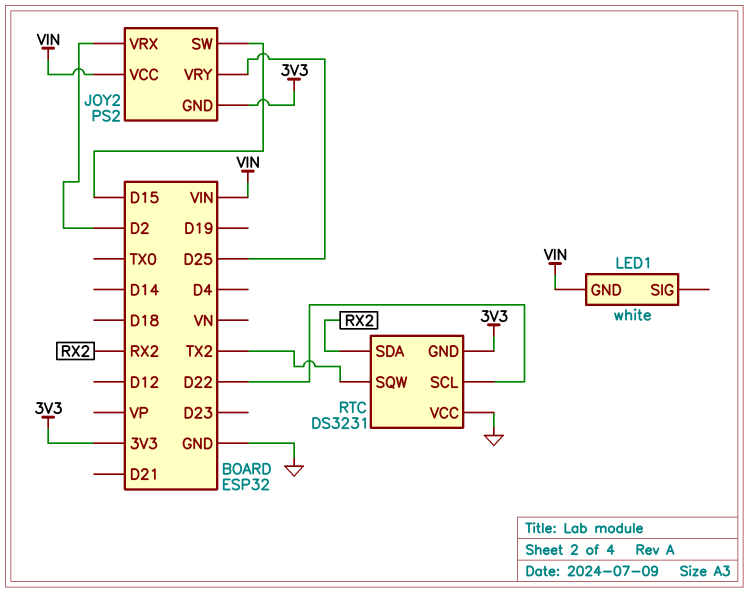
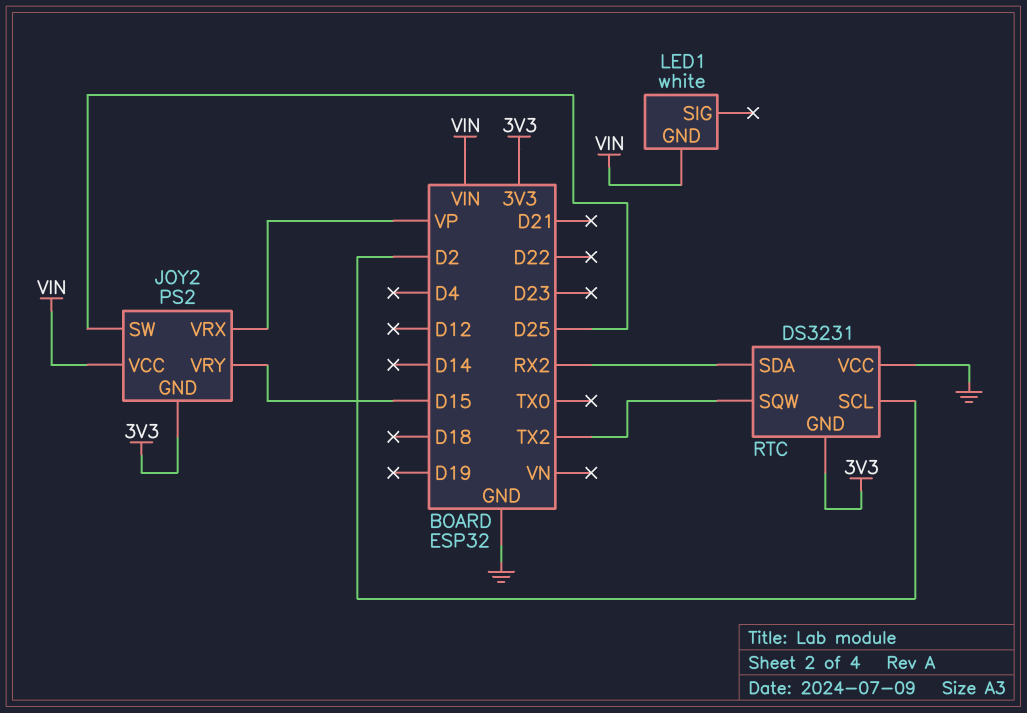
JOY2 pin SW: D15 -> D25
JOY2 pin VRX: D2 -> VP
JOY2 pin VRY: D25 -> D15
RTC pin SCL: D22 -> D2

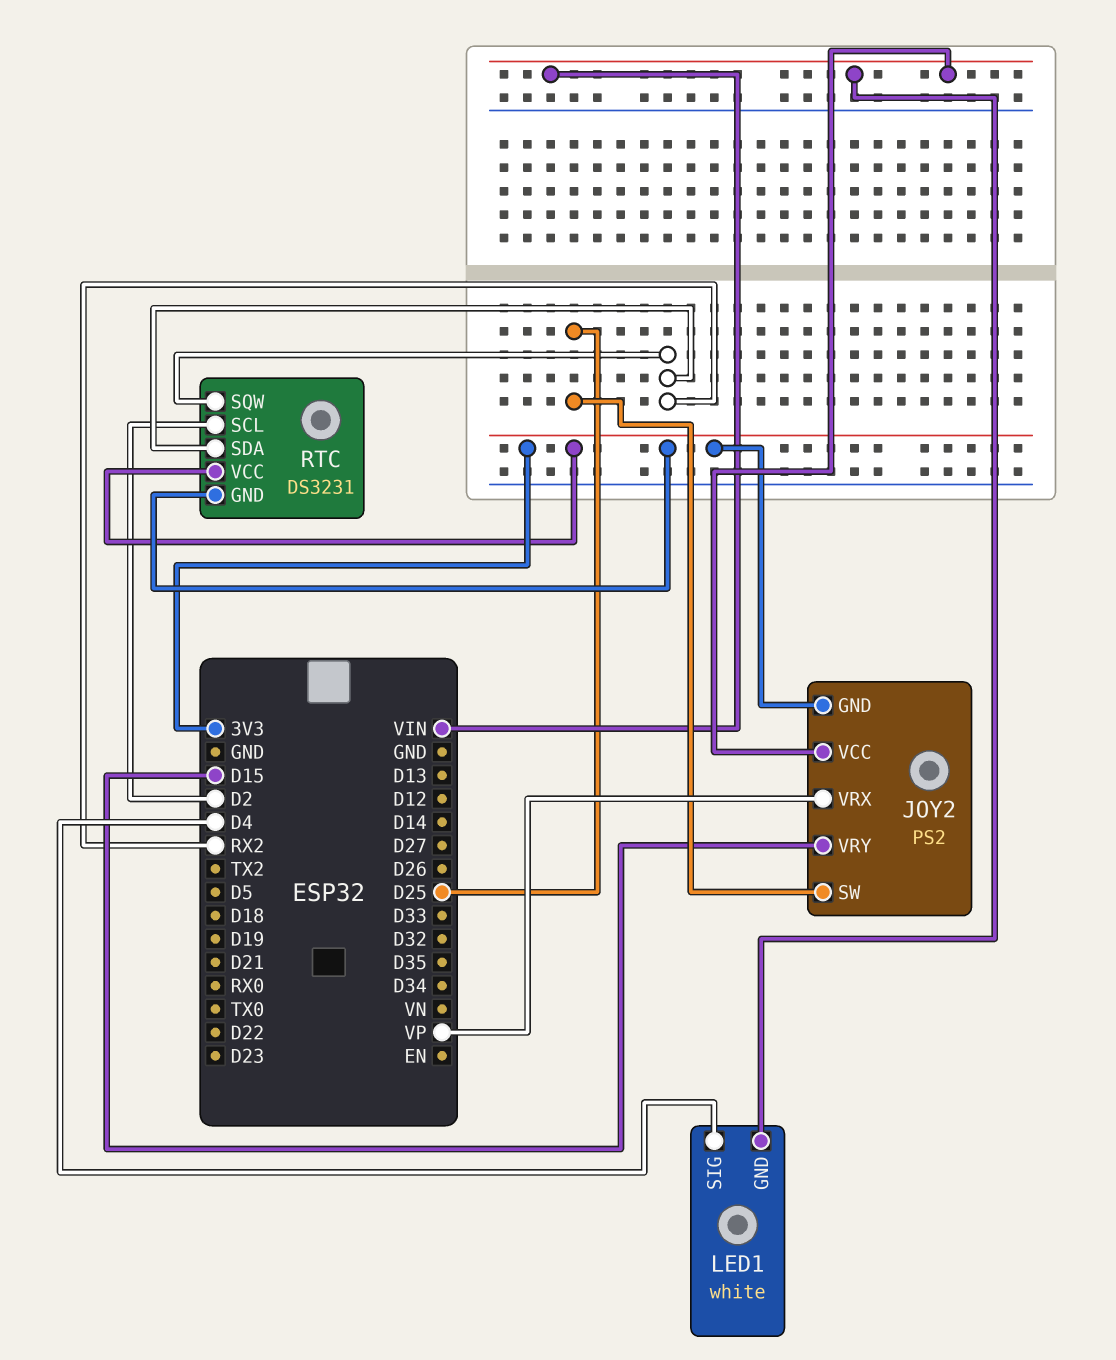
LED1 pin SIG: none -> D4
RTC pin SQW: TX2 -> RX2
RTC pin VCC: GND -> 3V3

